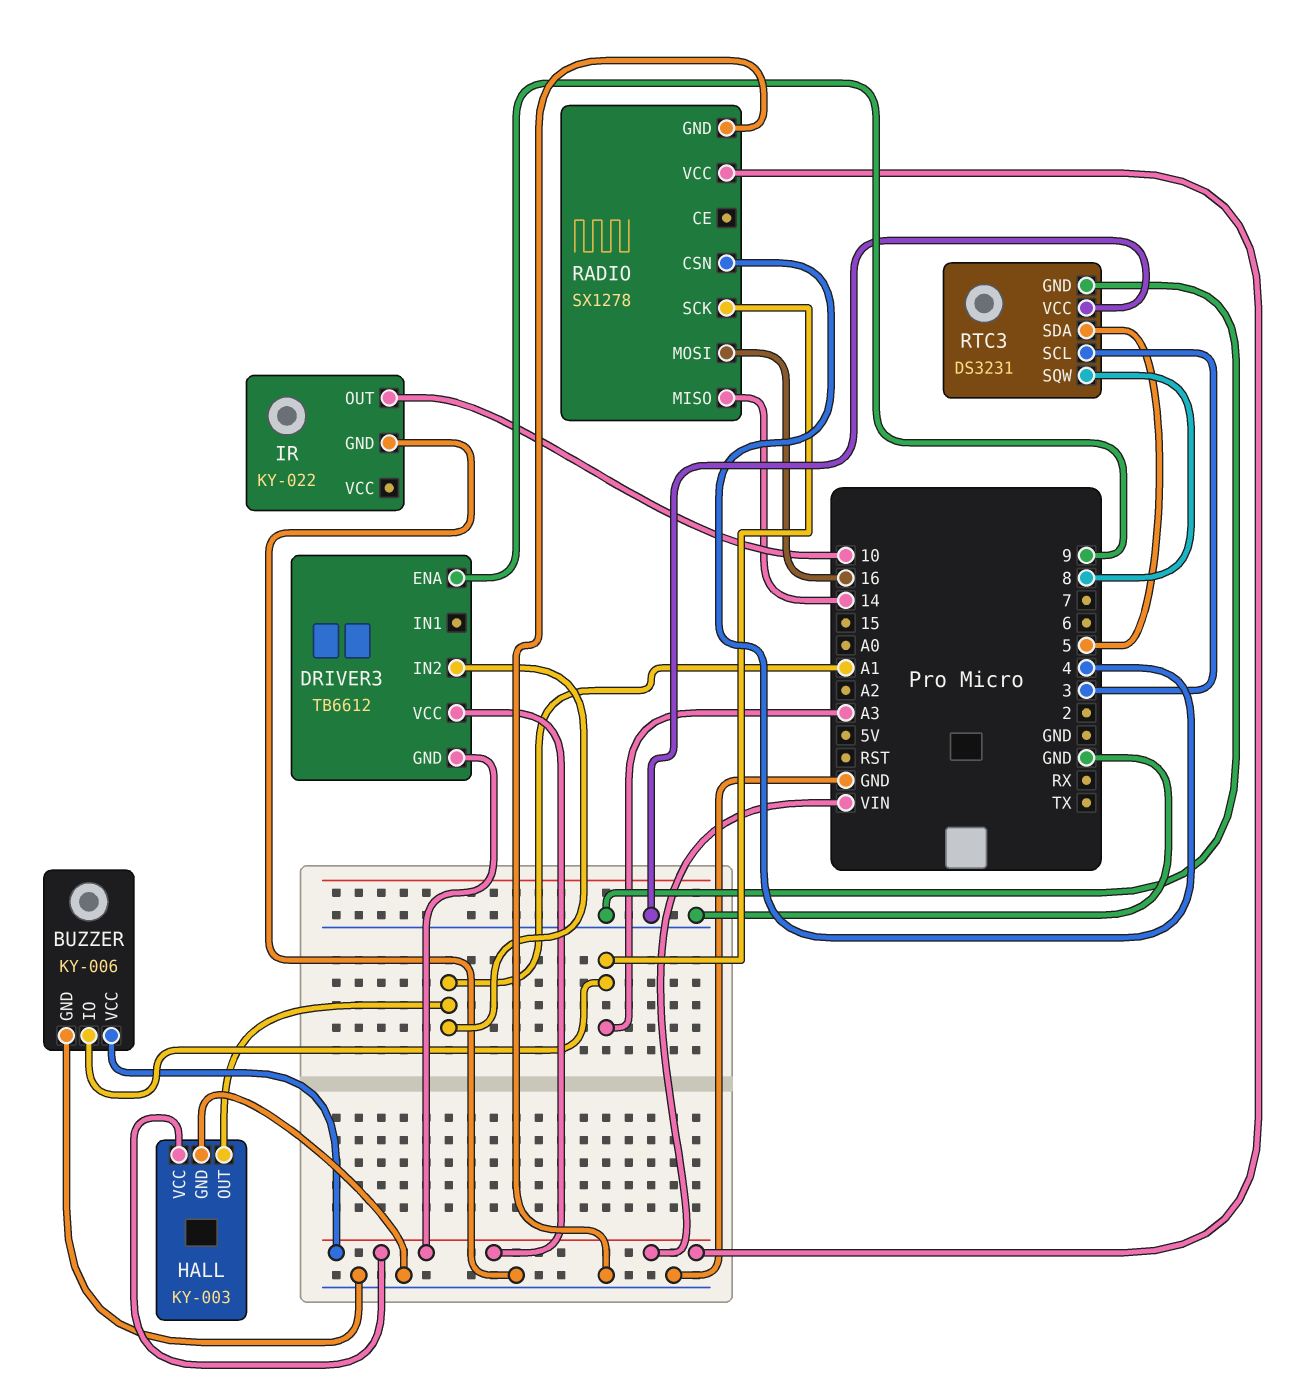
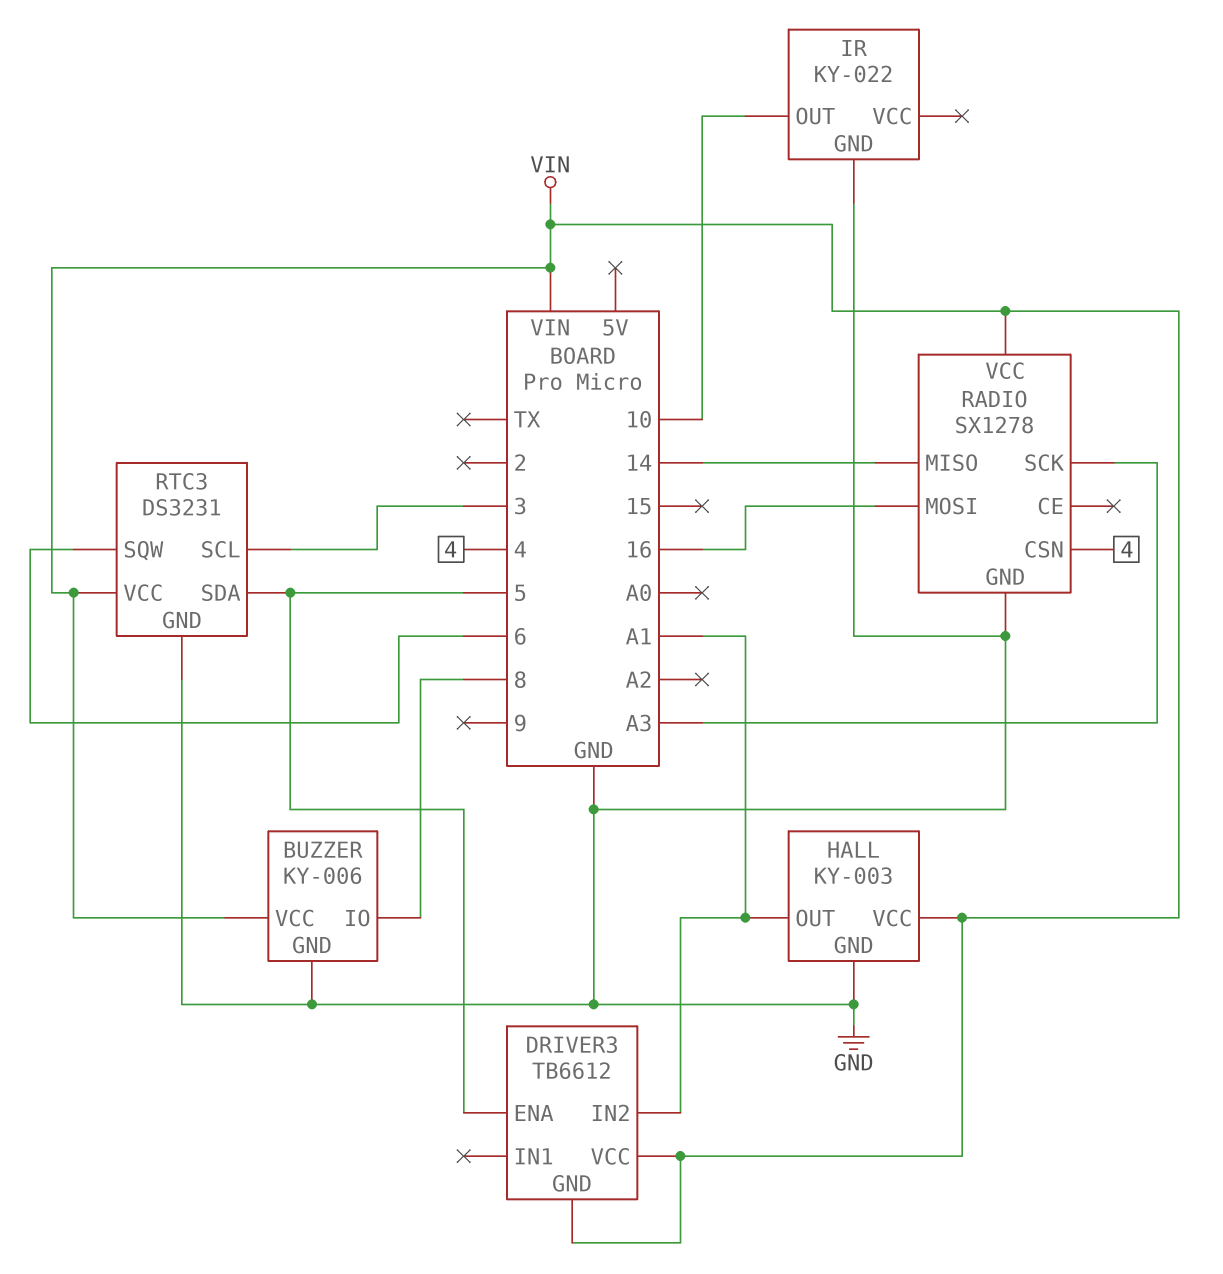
BUZZER pin IO: A3 -> 8
DRIVER3 pin ENA: 9 -> 5
RTC3 pin SQW: 8 -> 6
RTC3 pin VCC: GND -> VIN

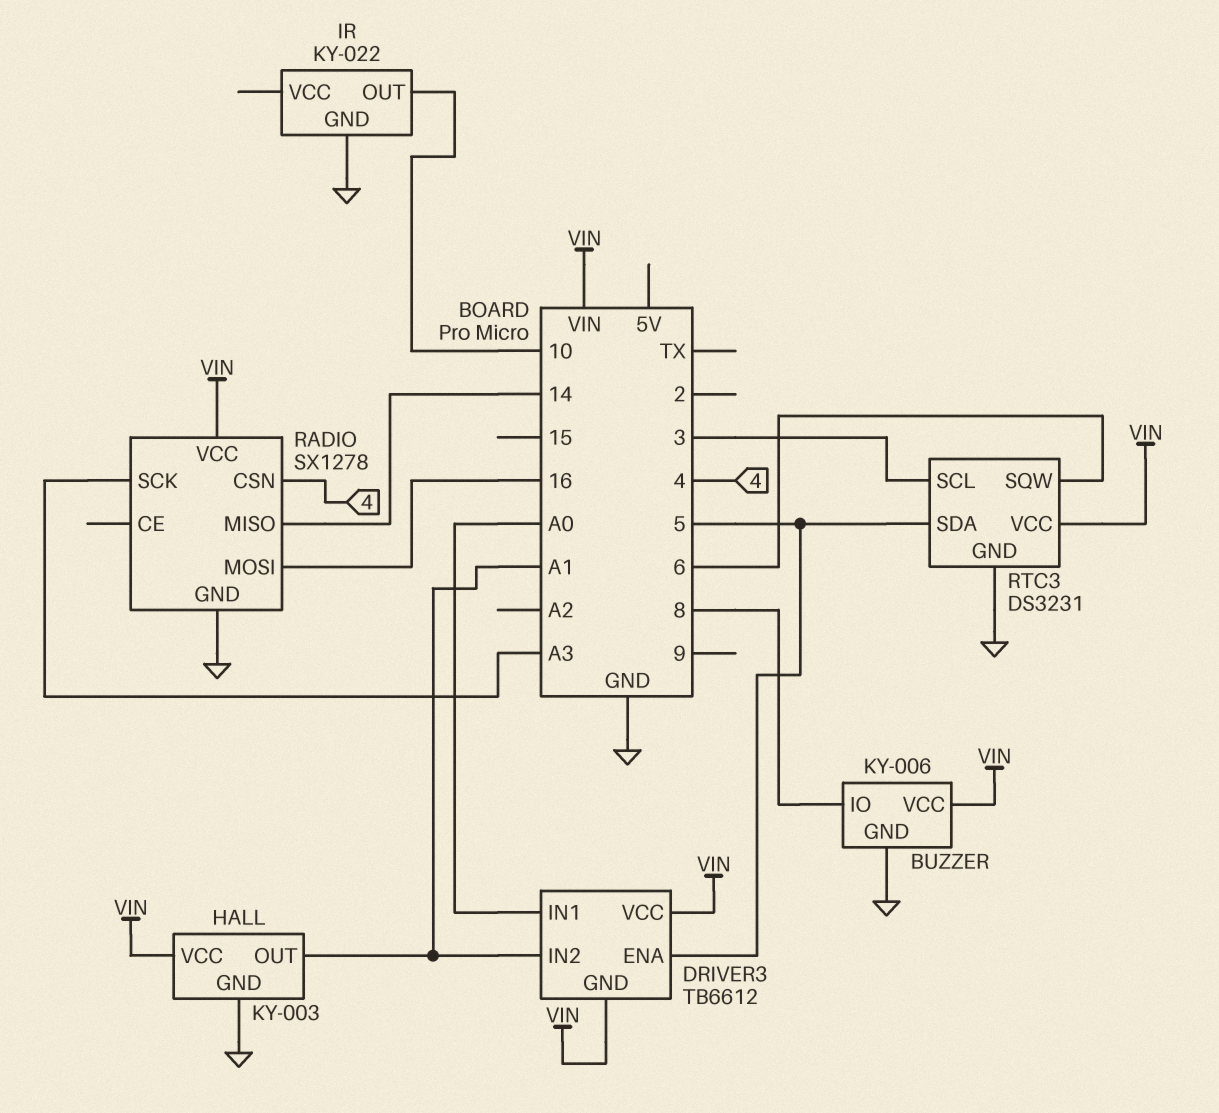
DRIVER3 pin IN1: none -> A0

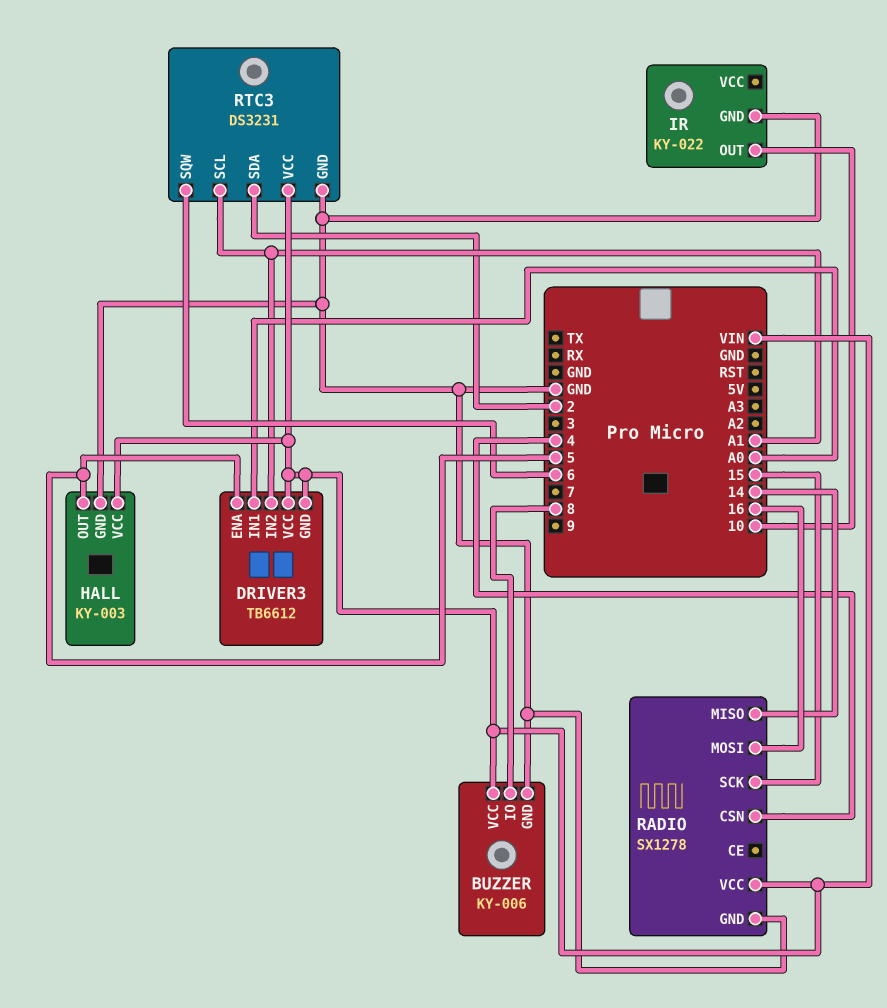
HALL pin OUT: A1 -> 5
RADIO pin SCK: A3 -> 15
RTC3 pin SCL: 3 -> A1
RTC3 pin SDA: 5 -> 2

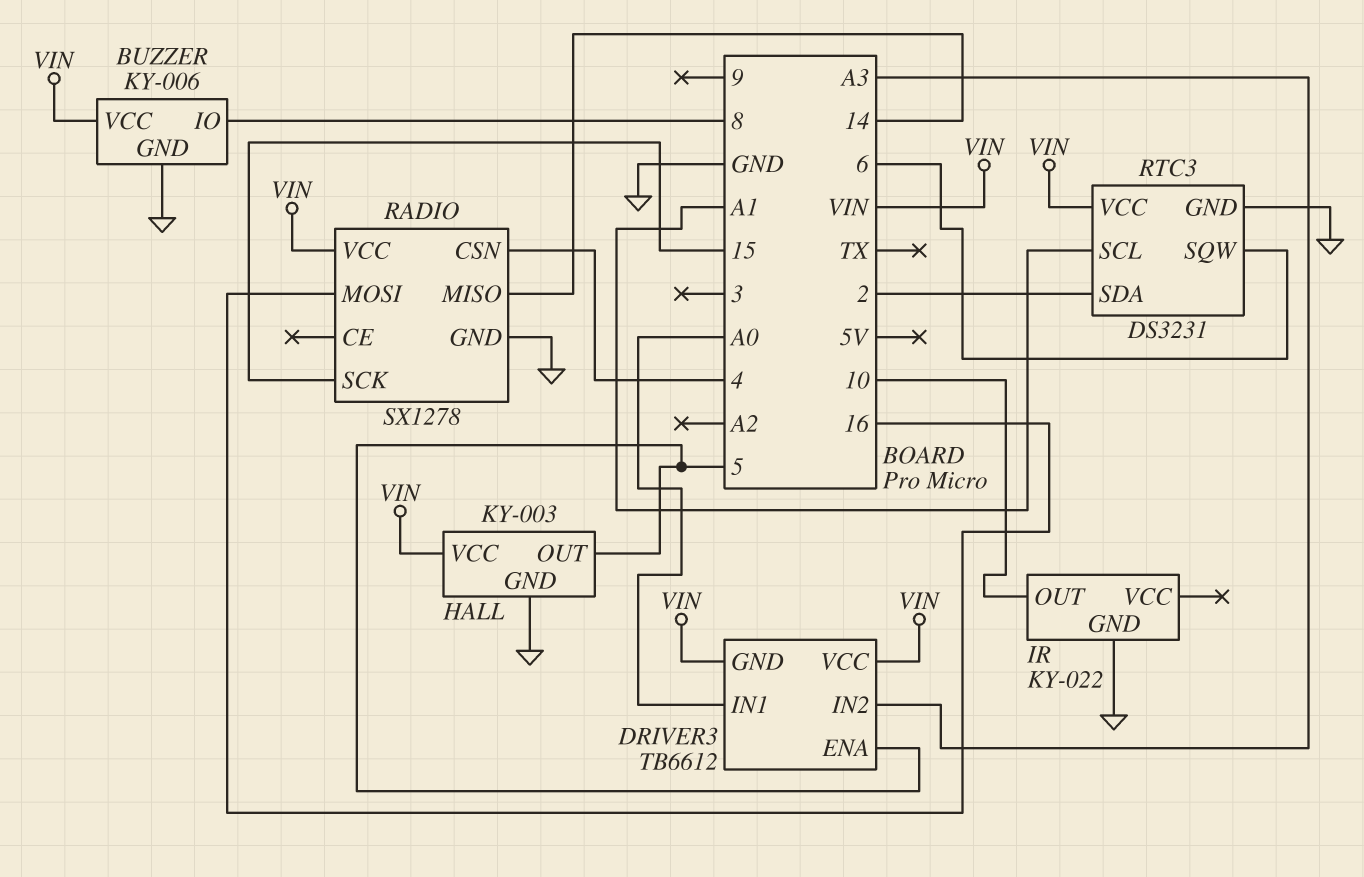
DRIVER3 pin IN2: A1 -> A3

